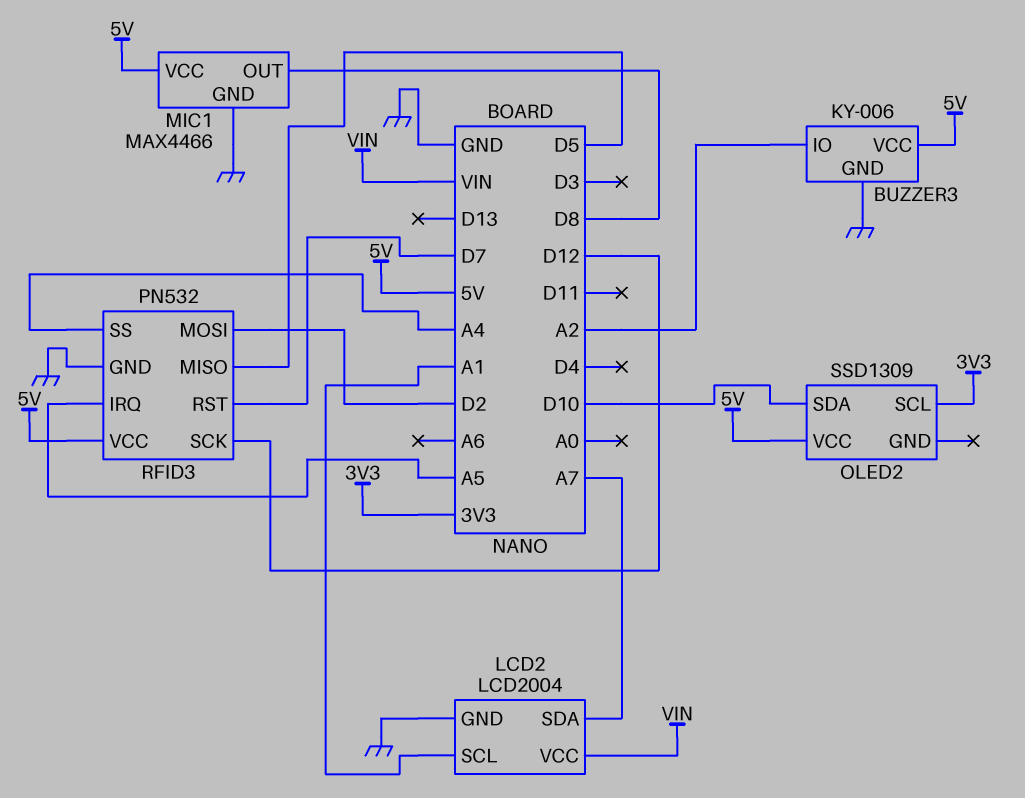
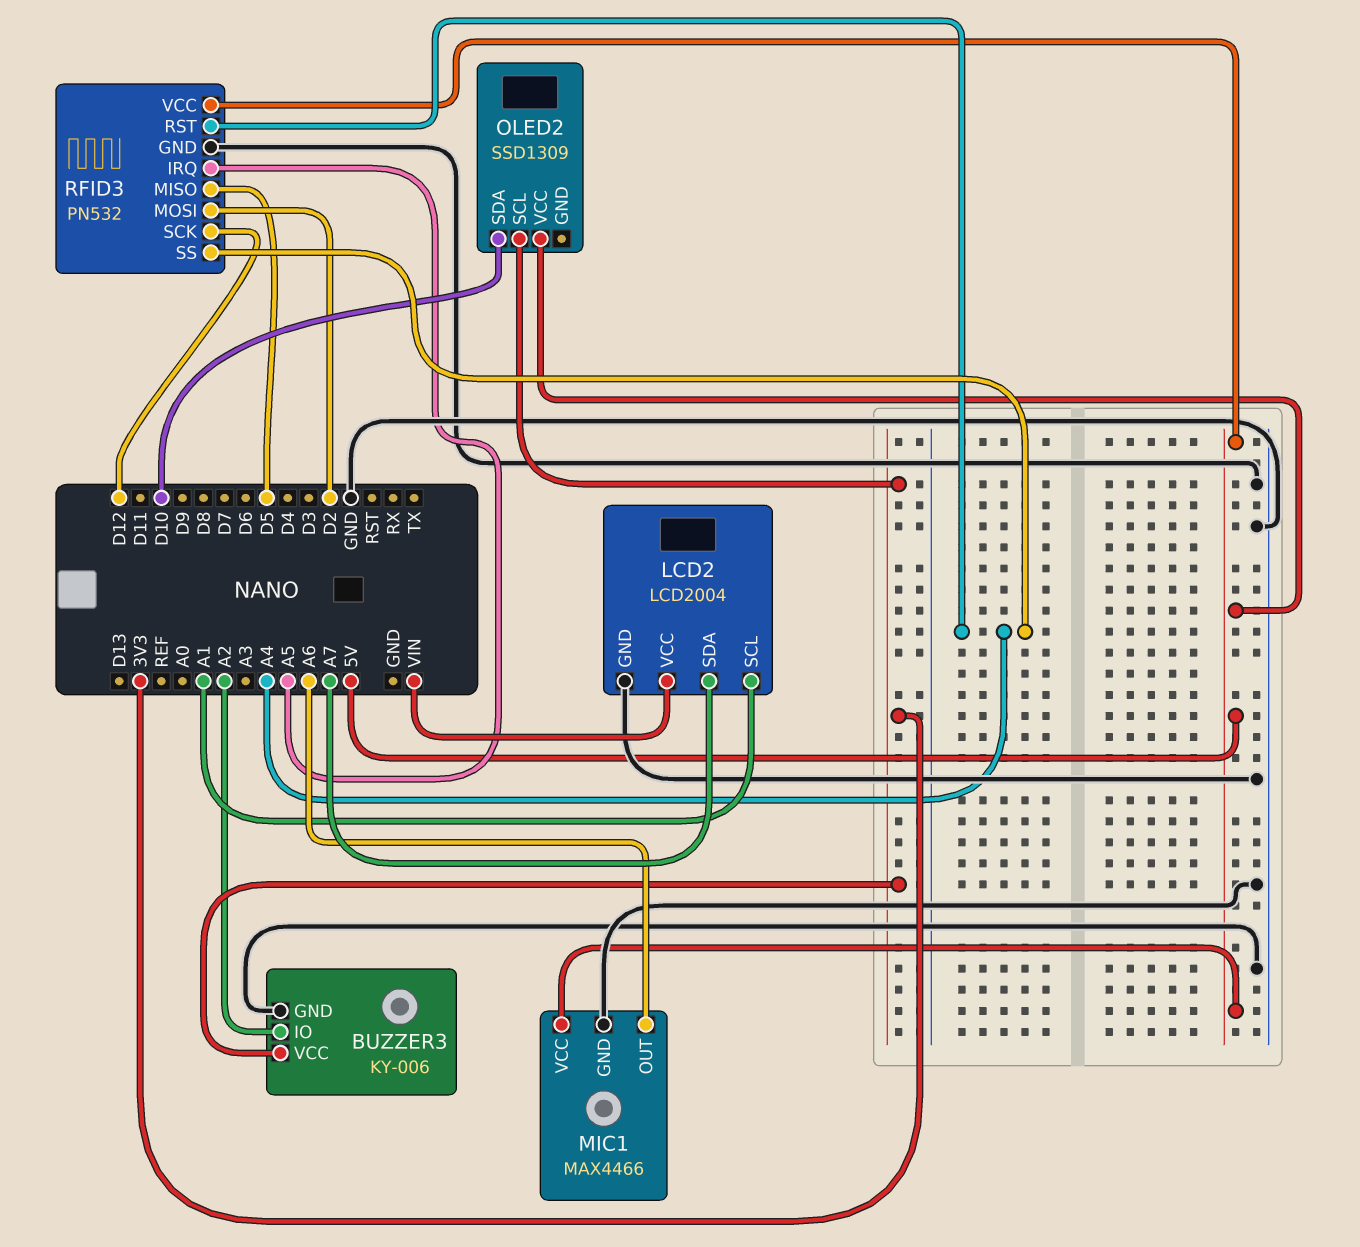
BUZZER3 pin VCC: 5V -> 3V3
MIC1 pin OUT: D8 -> A6
RFID3 pin RST: D7 -> A4

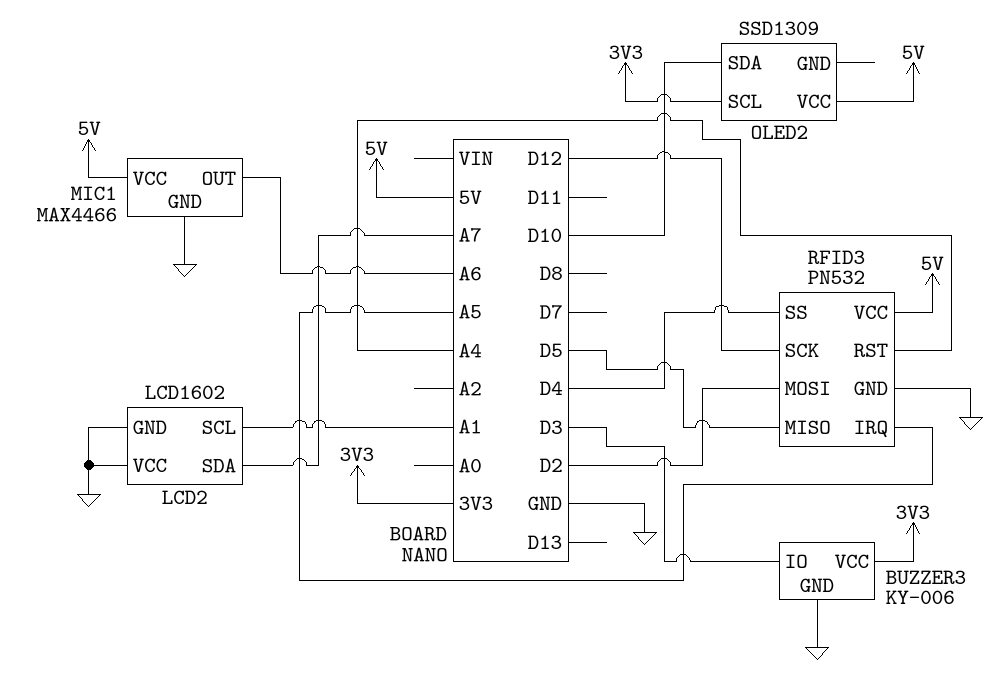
BUZZER3 pin IO: A2 -> D3
LCD2: LCD2004 -> LCD1602
LCD2 pin VCC: VIN -> GND
RFID3 pin SS: A4 -> D4

